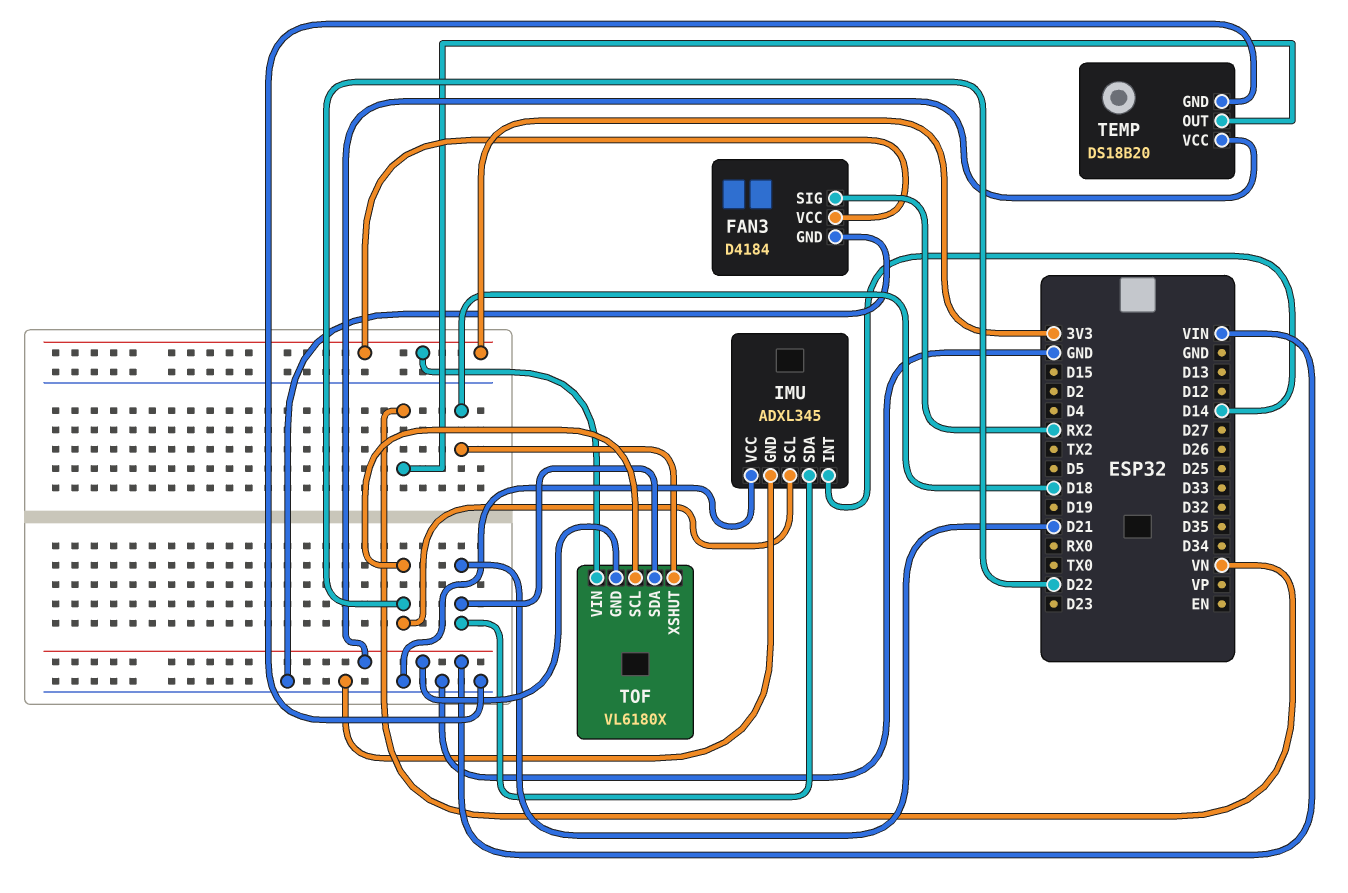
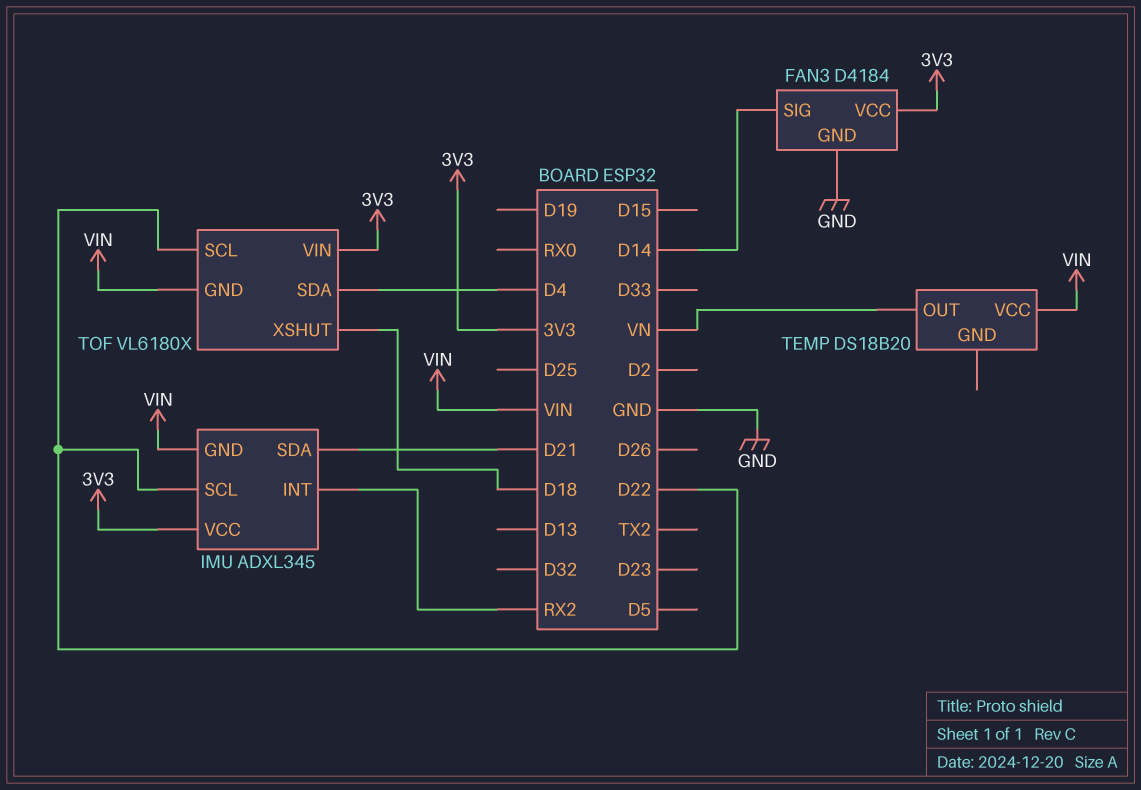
FAN3 pin SIG: RX2 -> D14
IMU pin GND: GND -> VIN
IMU pin INT: D14 -> RX2
IMU pin VCC: GND -> 3V3
TEMP pin GND: GND -> none
TOF pin SDA: D21 -> D4

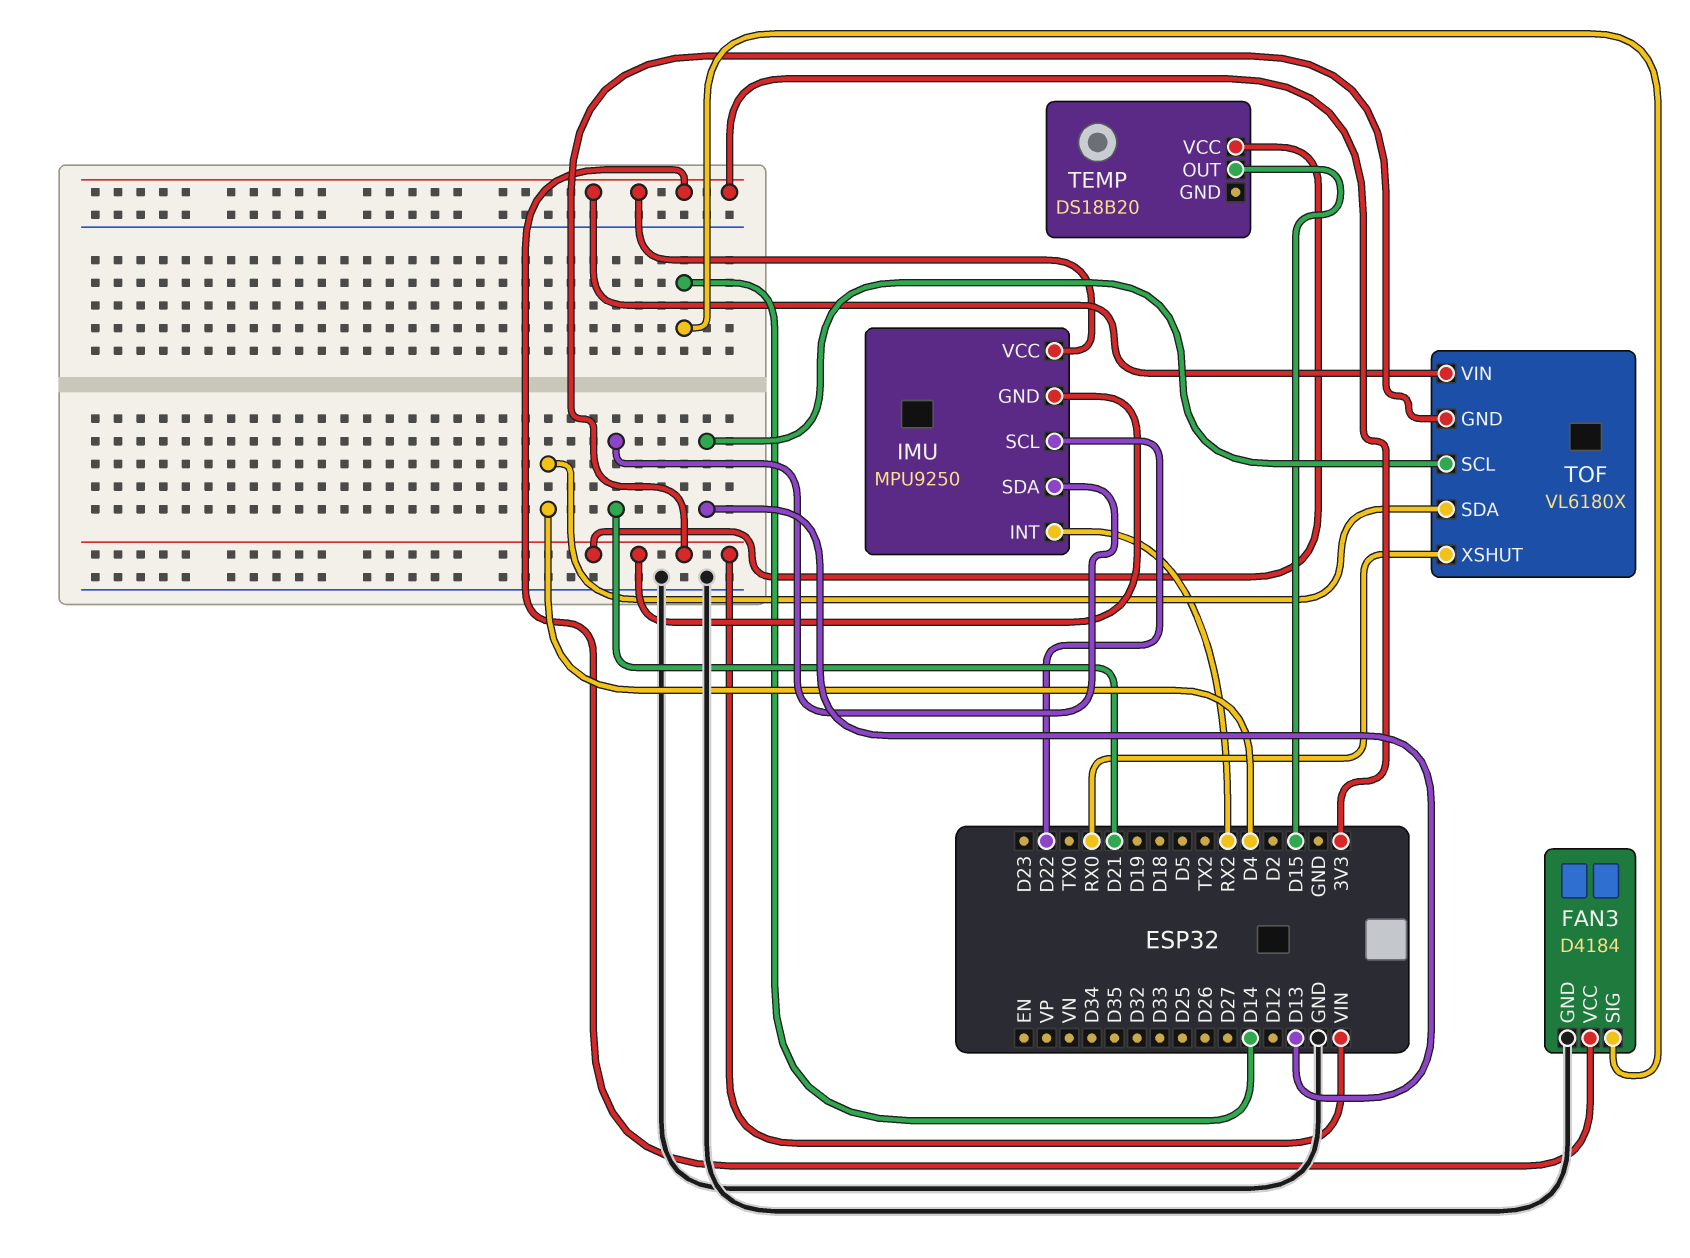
IMU: ADXL345 -> MPU9250
TEMP pin OUT: VN -> D15
TOF pin SCL: D22 -> D13
TOF pin XSHUT: D18 -> RX0

